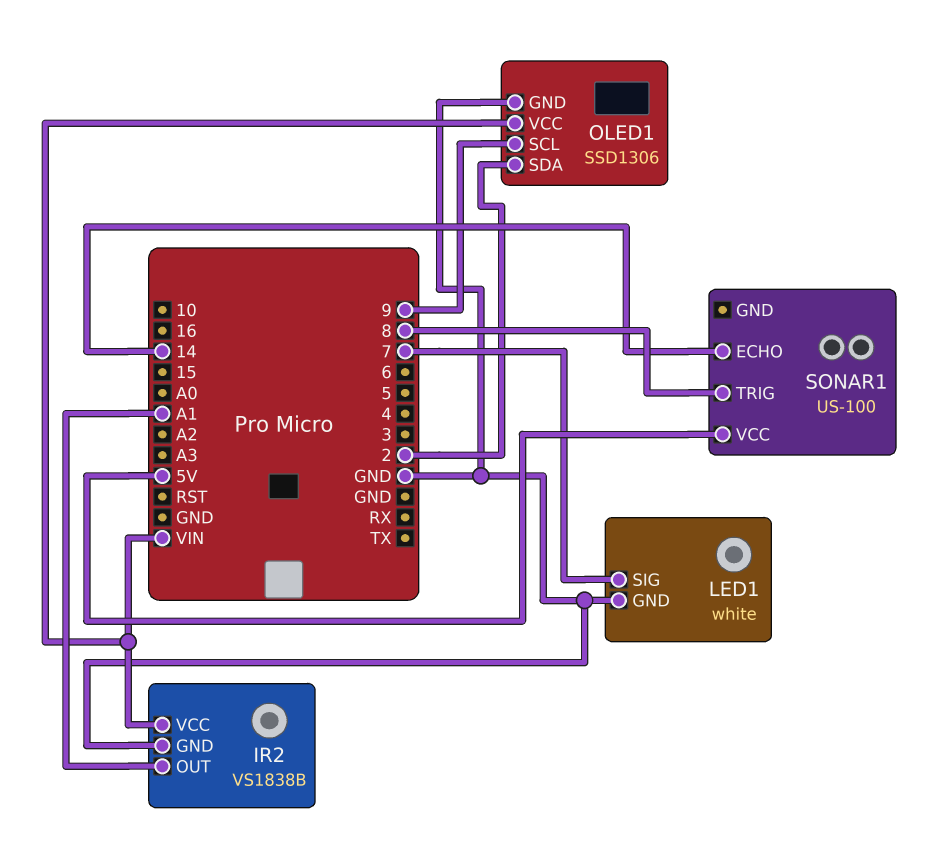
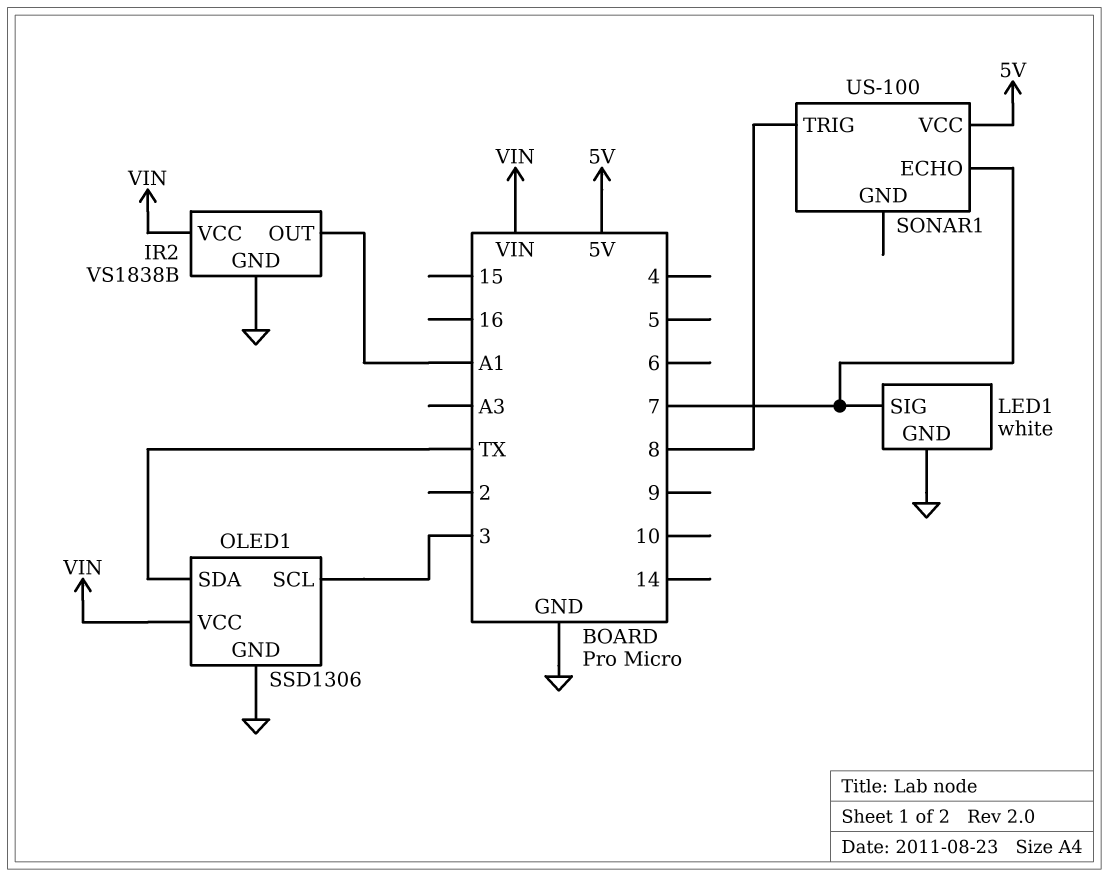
OLED1 pin SCL: 9 -> 3
OLED1 pin SDA: 2 -> TX
SONAR1 pin ECHO: 14 -> 7

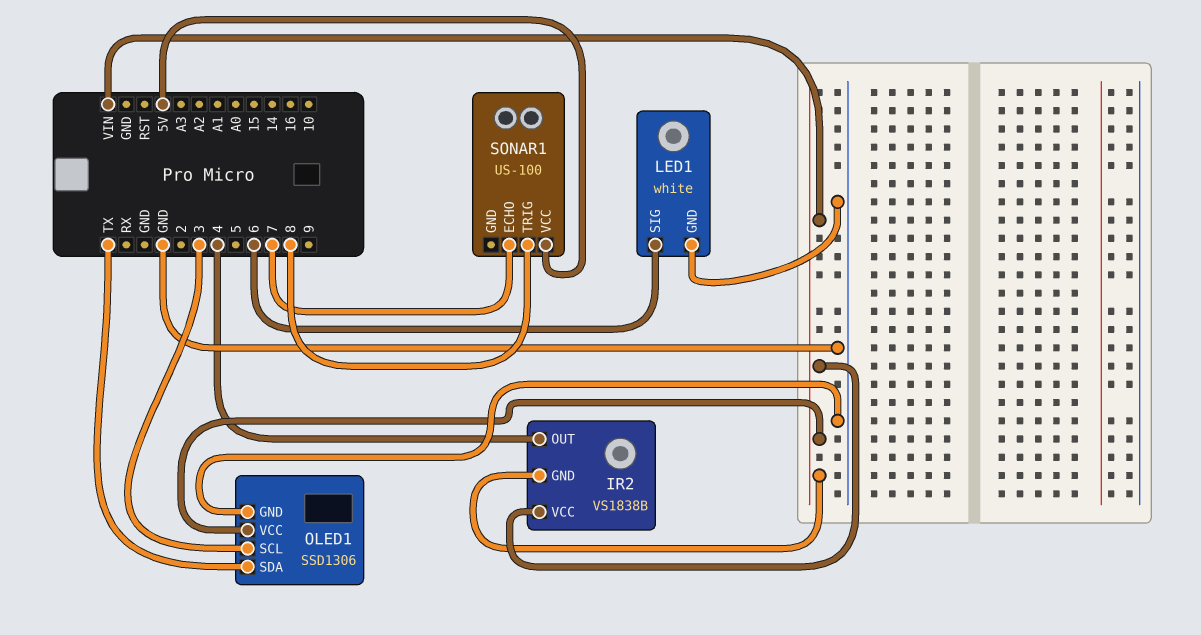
IR2 pin GND: GND -> VIN
IR2 pin OUT: A1 -> 4
LED1 pin SIG: 7 -> 6

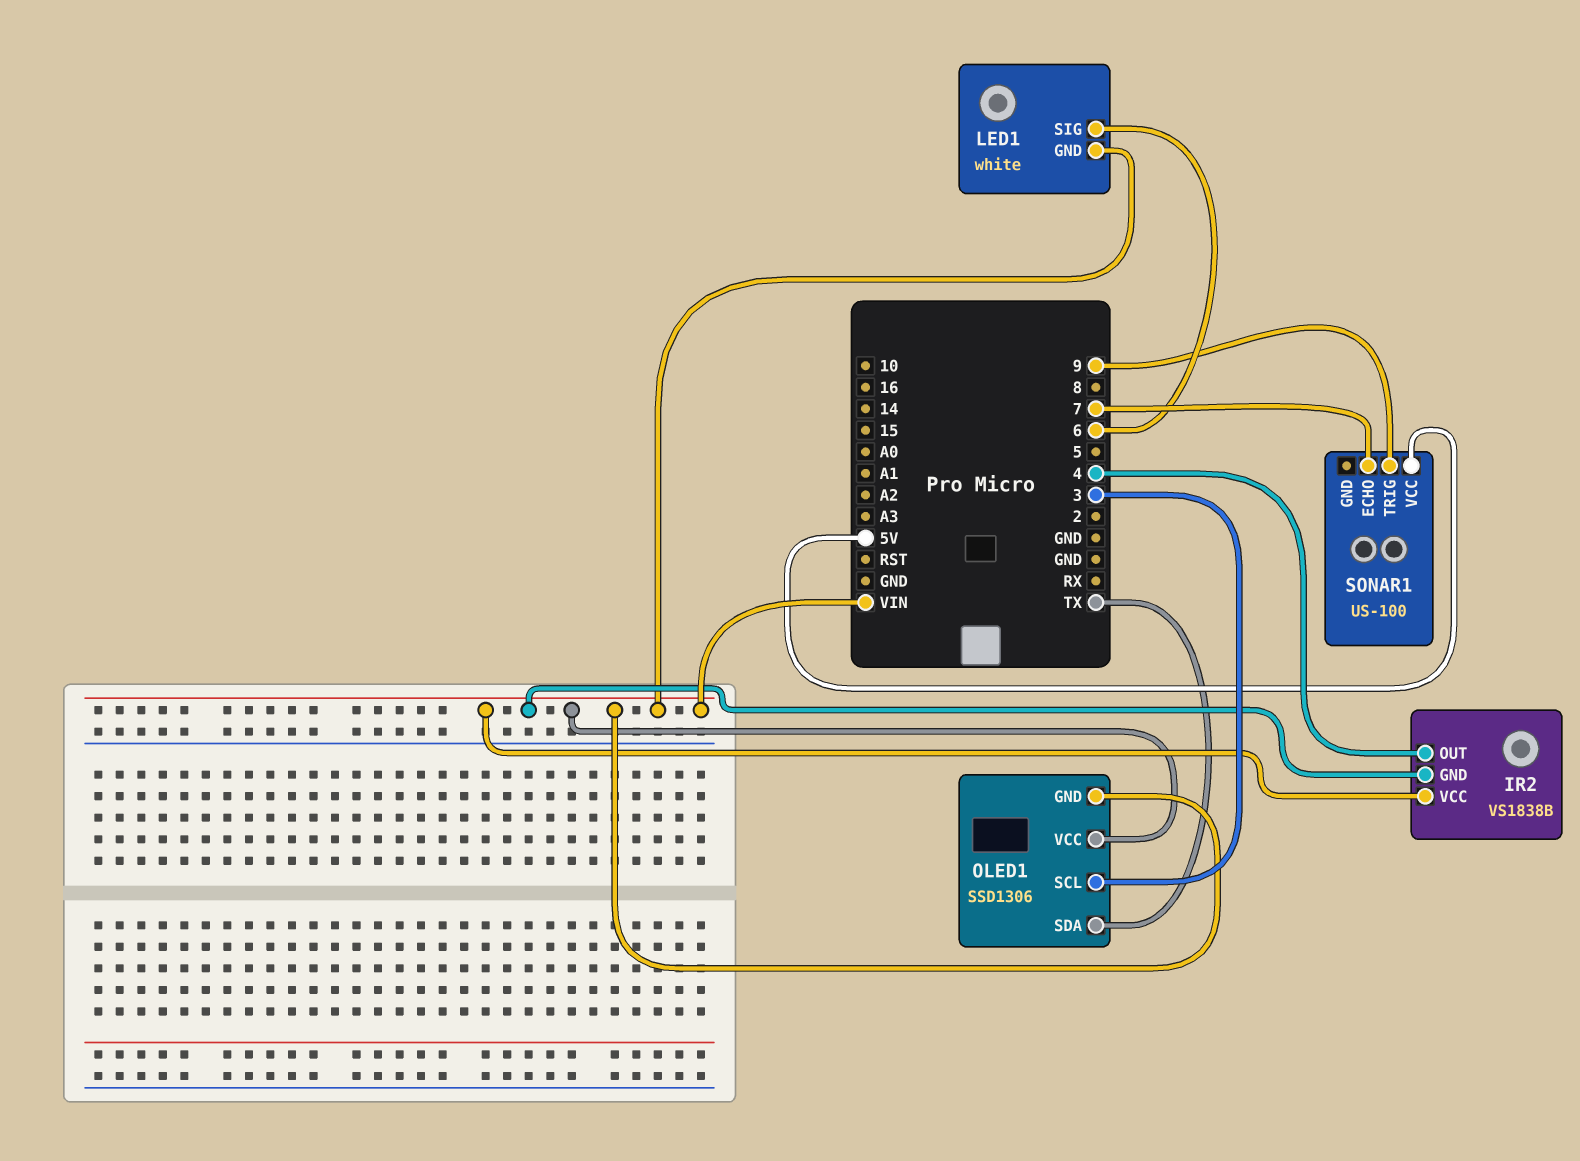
LED1 pin GND: GND -> VIN
OLED1 pin GND: GND -> VIN
SONAR1 pin TRIG: 8 -> 9

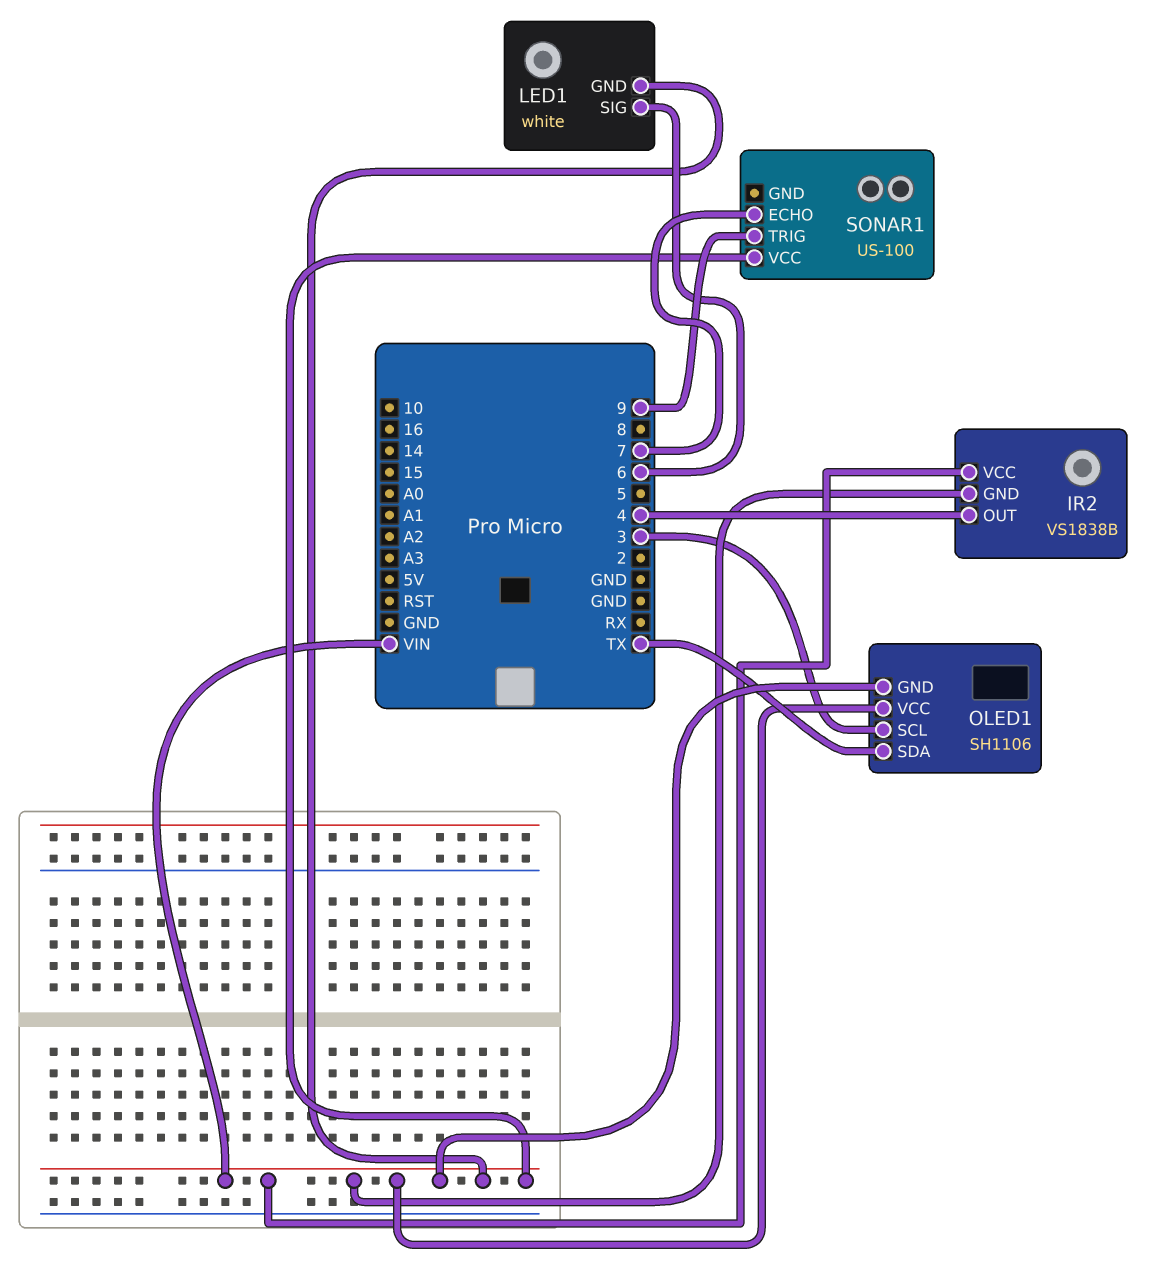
OLED1: SSD1306 -> SH1106
SONAR1 pin VCC: 5V -> VIN

